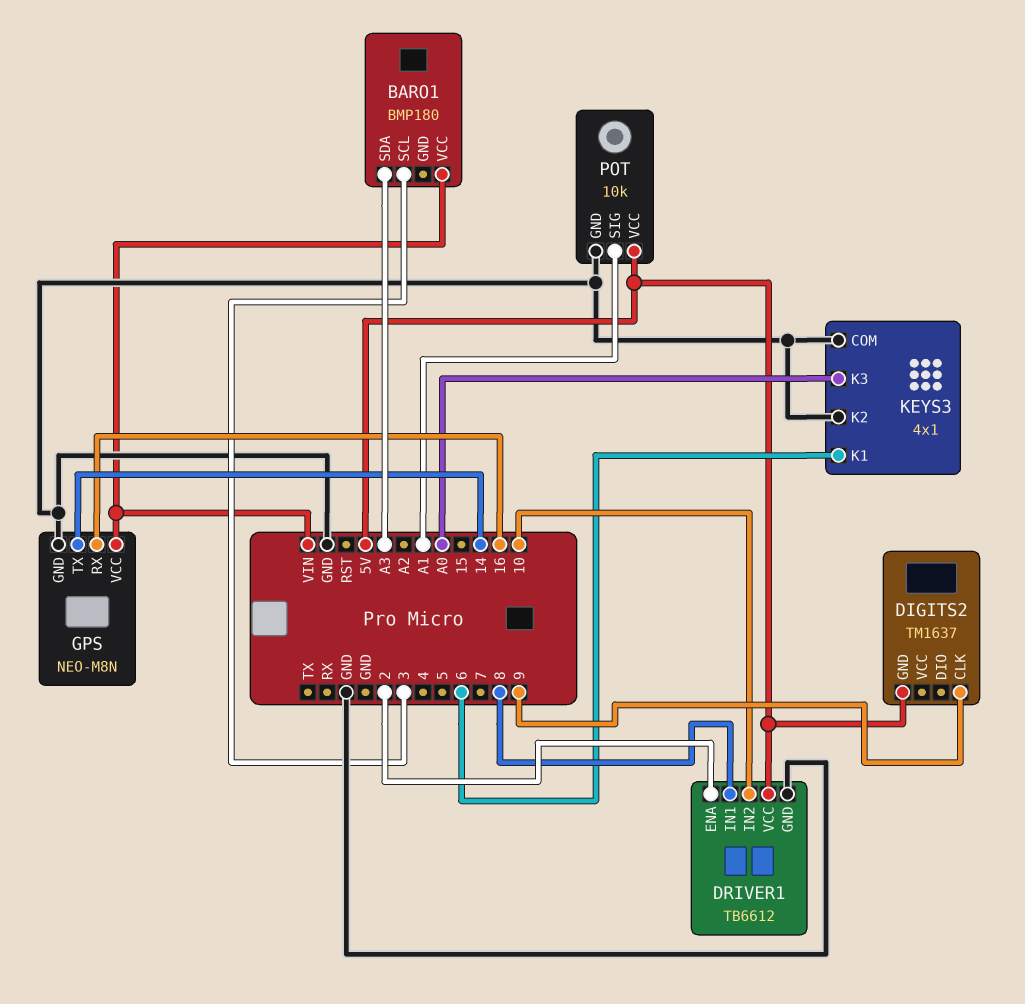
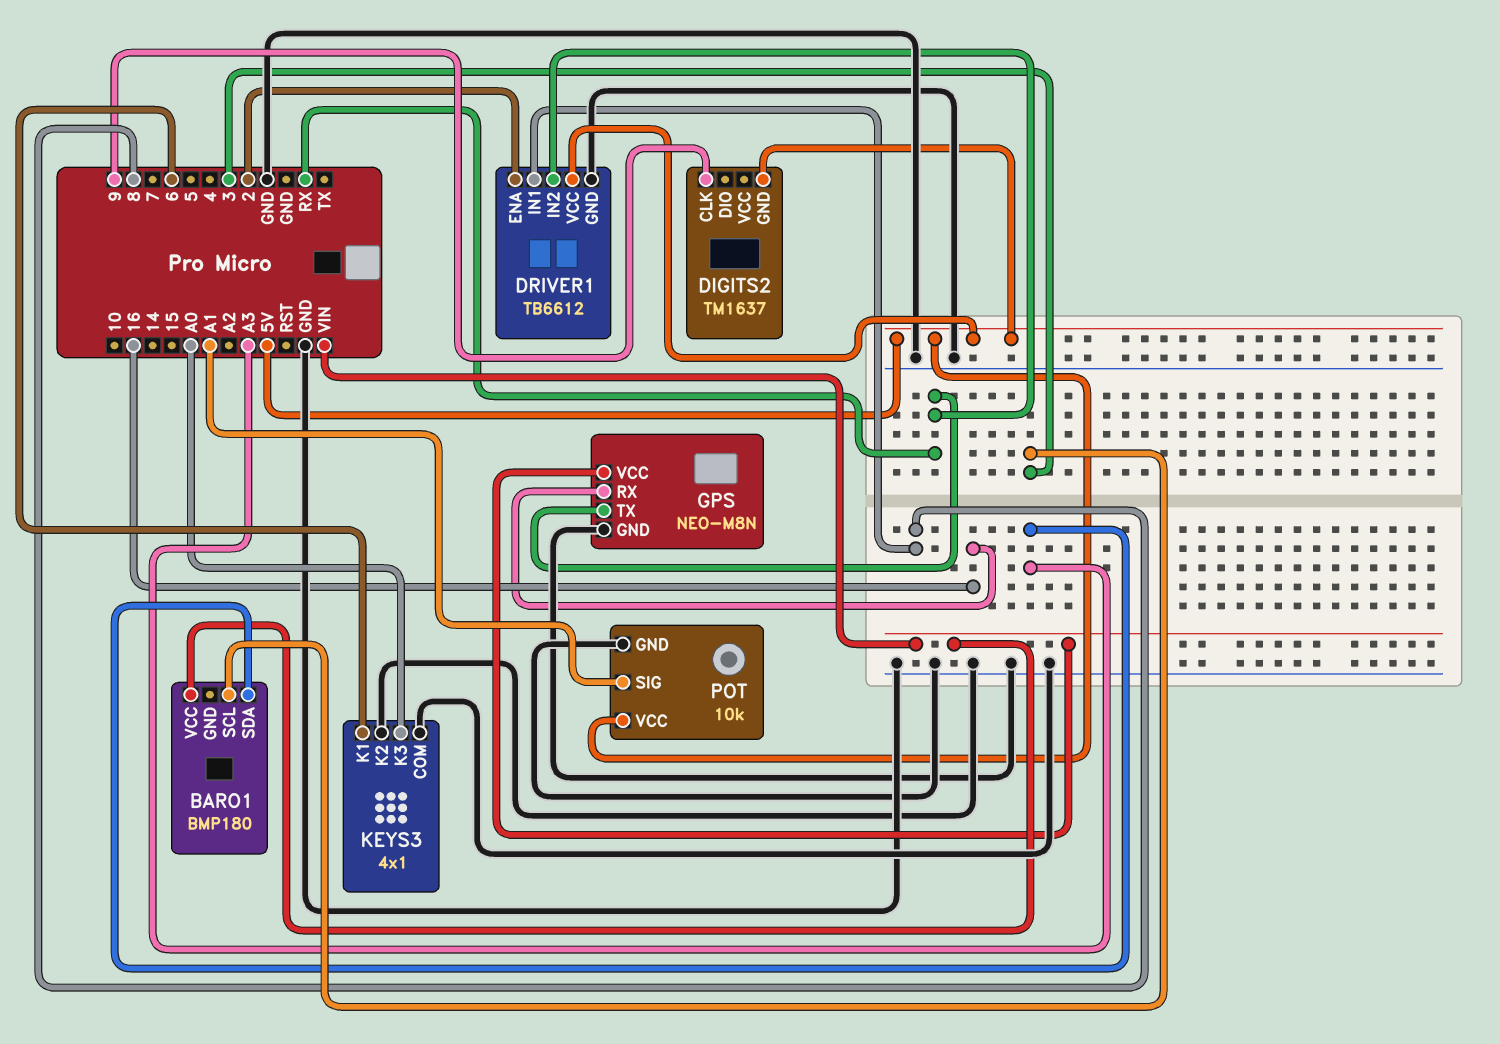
DRIVER1 pin IN2: 10 -> RX
GPS pin TX: 14 -> RX

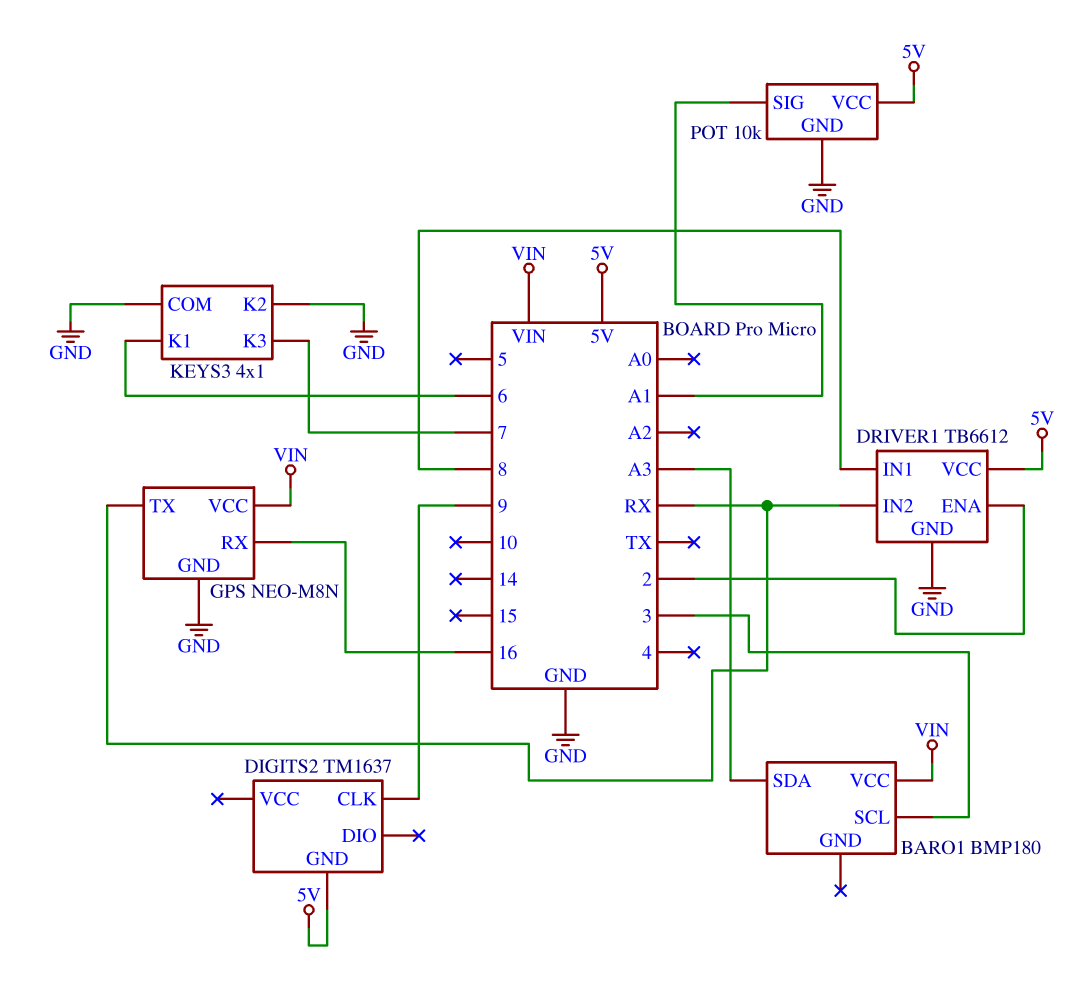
KEYS3 pin K3: A0 -> 7

